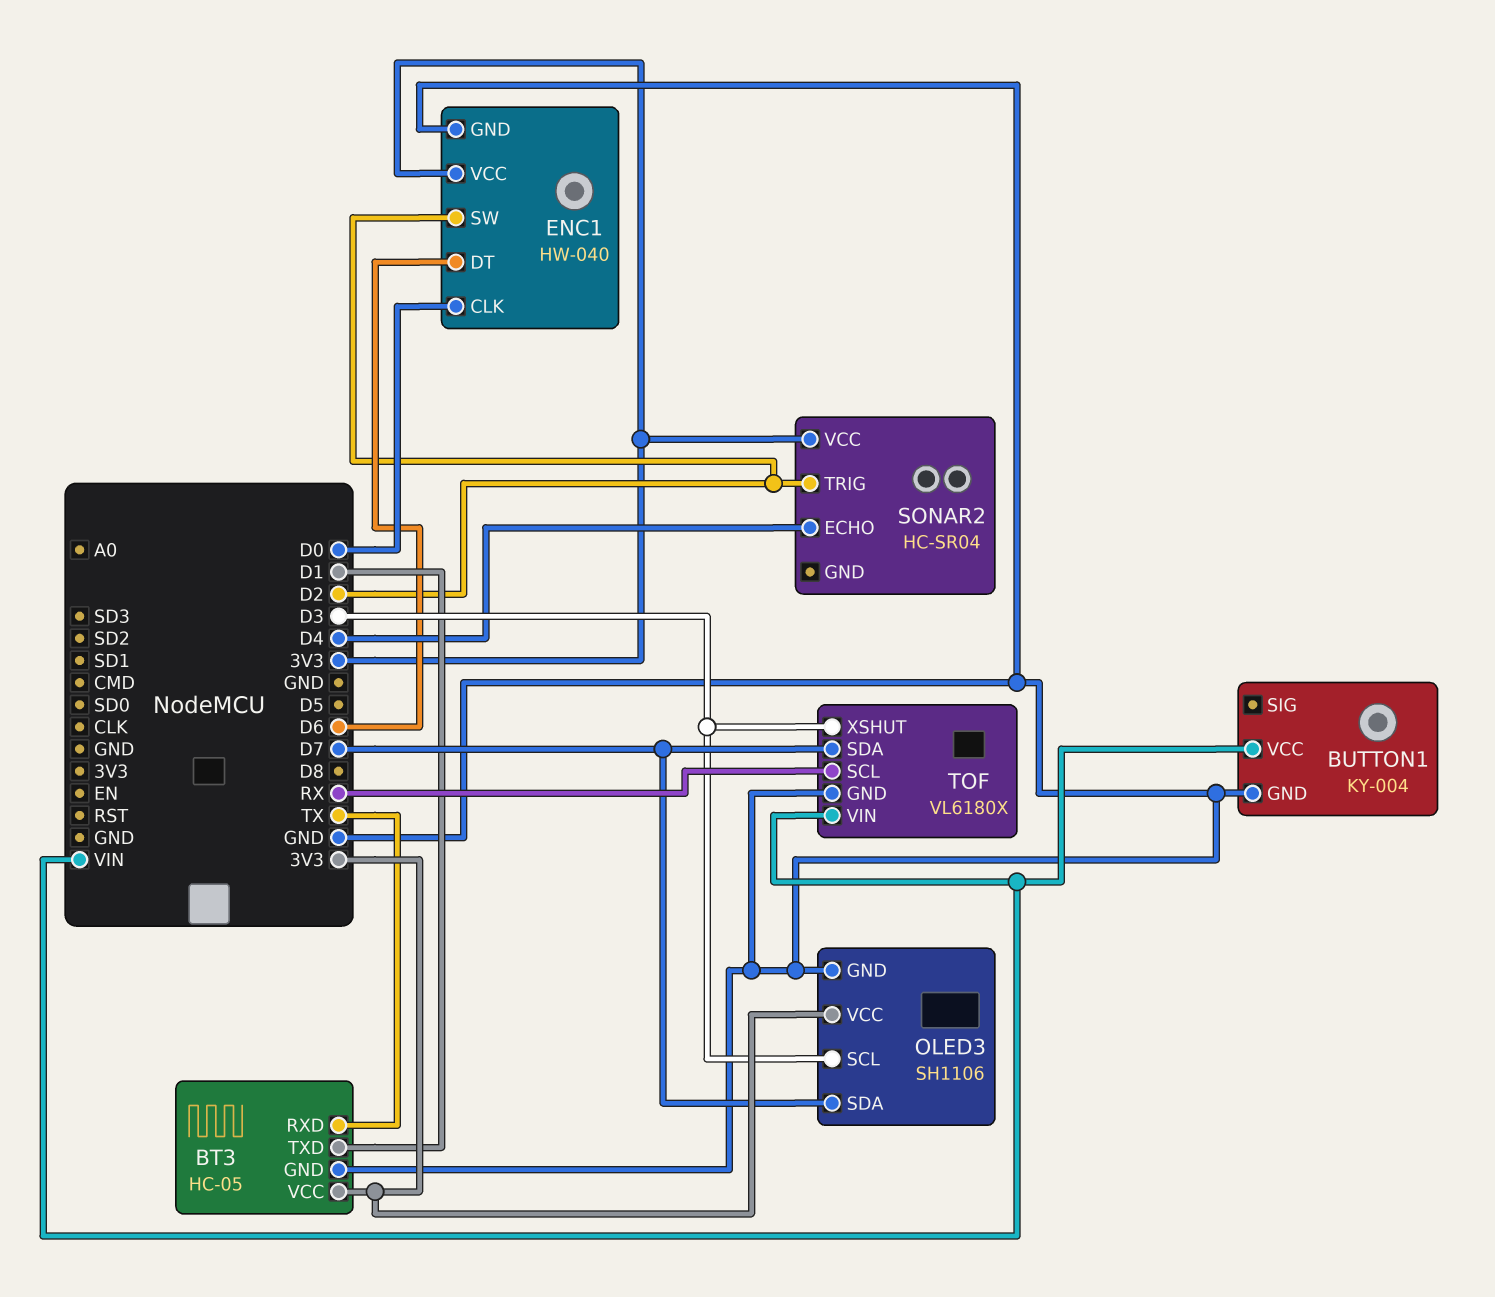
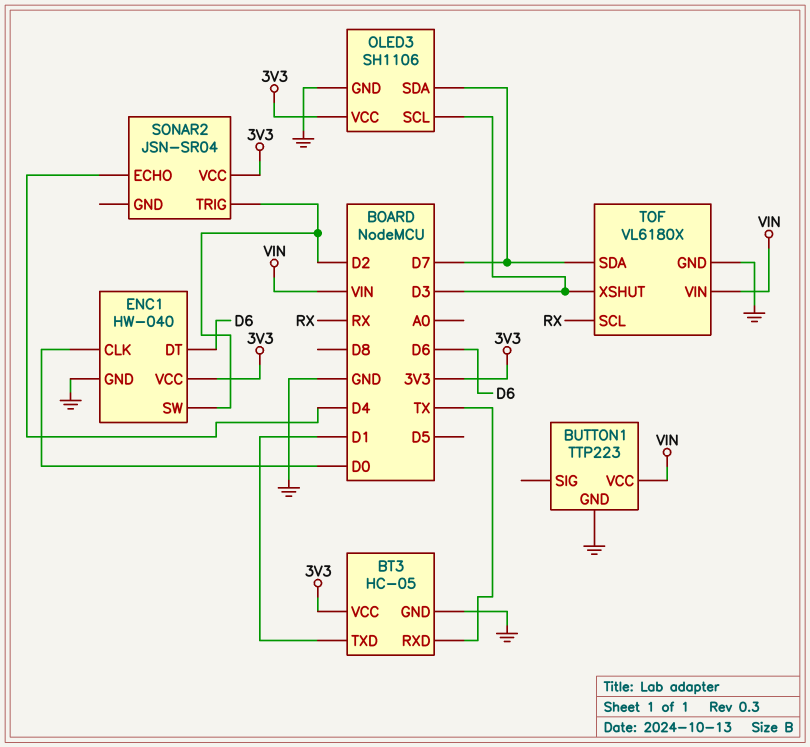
BUTTON1: KY-004 -> TTP223
SONAR2: HC-SR04 -> JSN-SR04

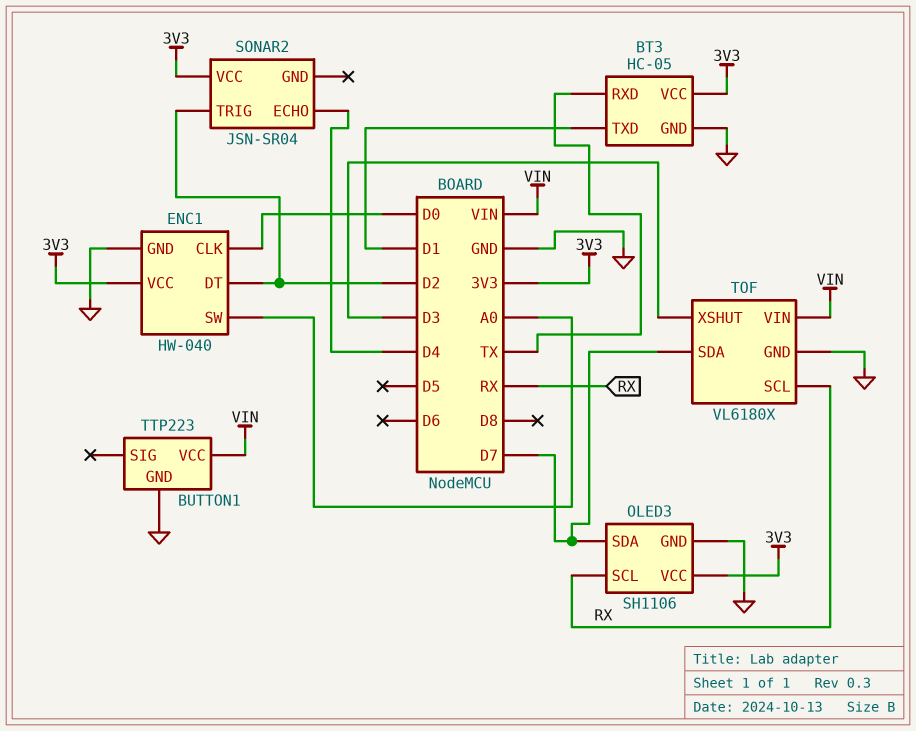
ENC1 pin DT: D6 -> D2
ENC1 pin SW: D2 -> A0
OLED3 pin SCL: D3 -> RX

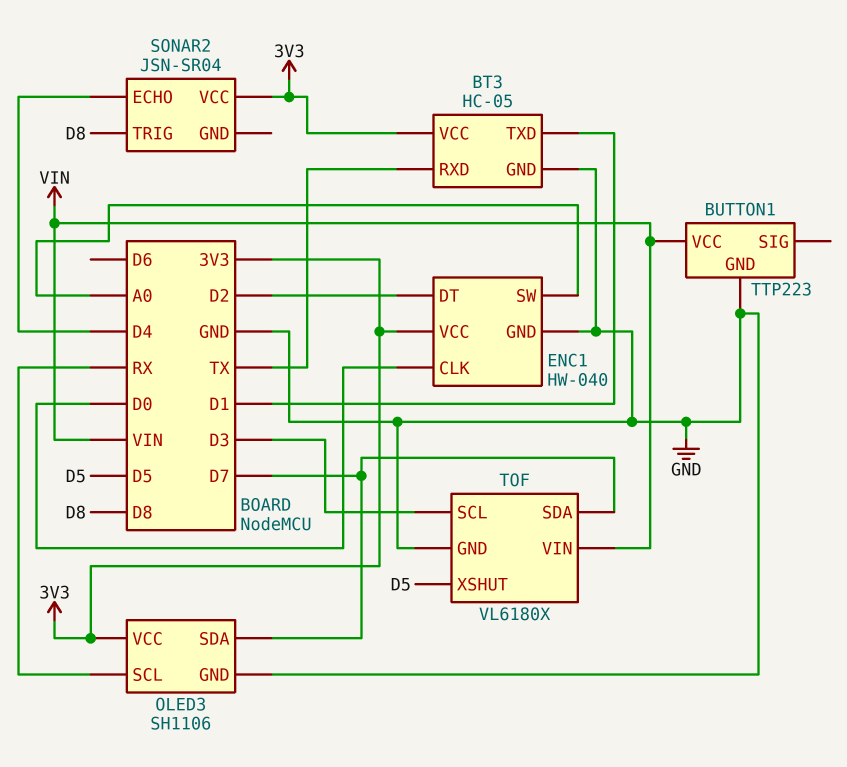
SONAR2 pin TRIG: D2 -> D8
TOF pin SCL: RX -> D3
TOF pin XSHUT: D3 -> D5

